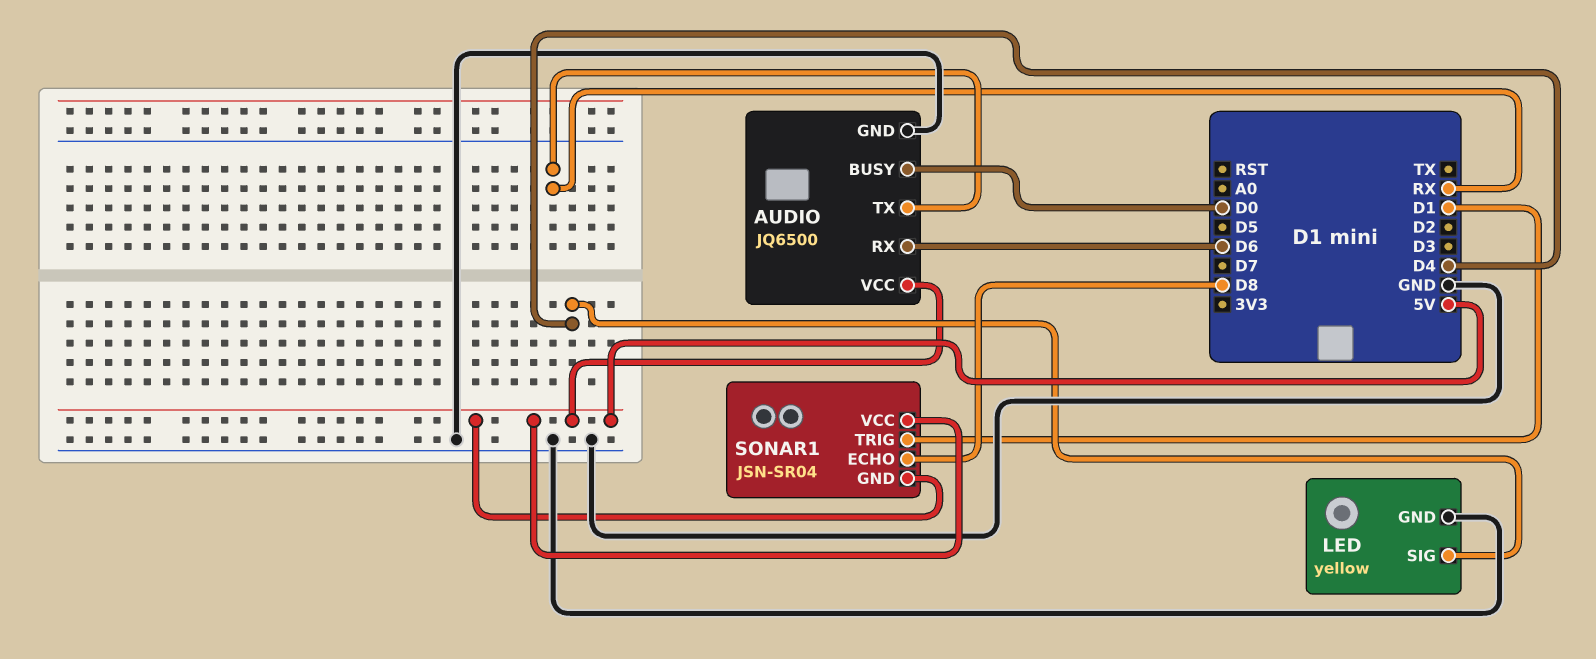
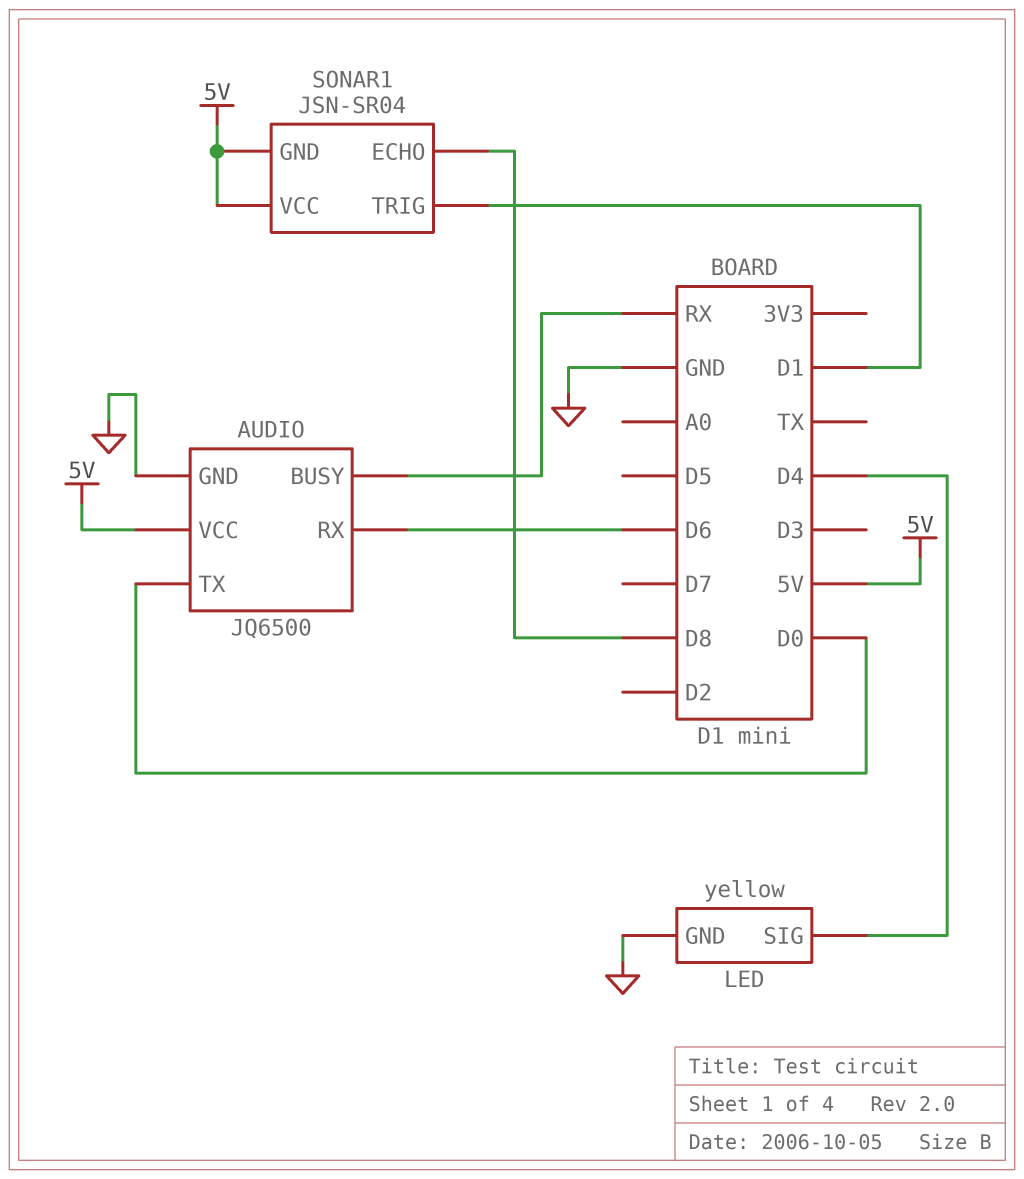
AUDIO pin BUSY: D0 -> RX
AUDIO pin TX: RX -> D0

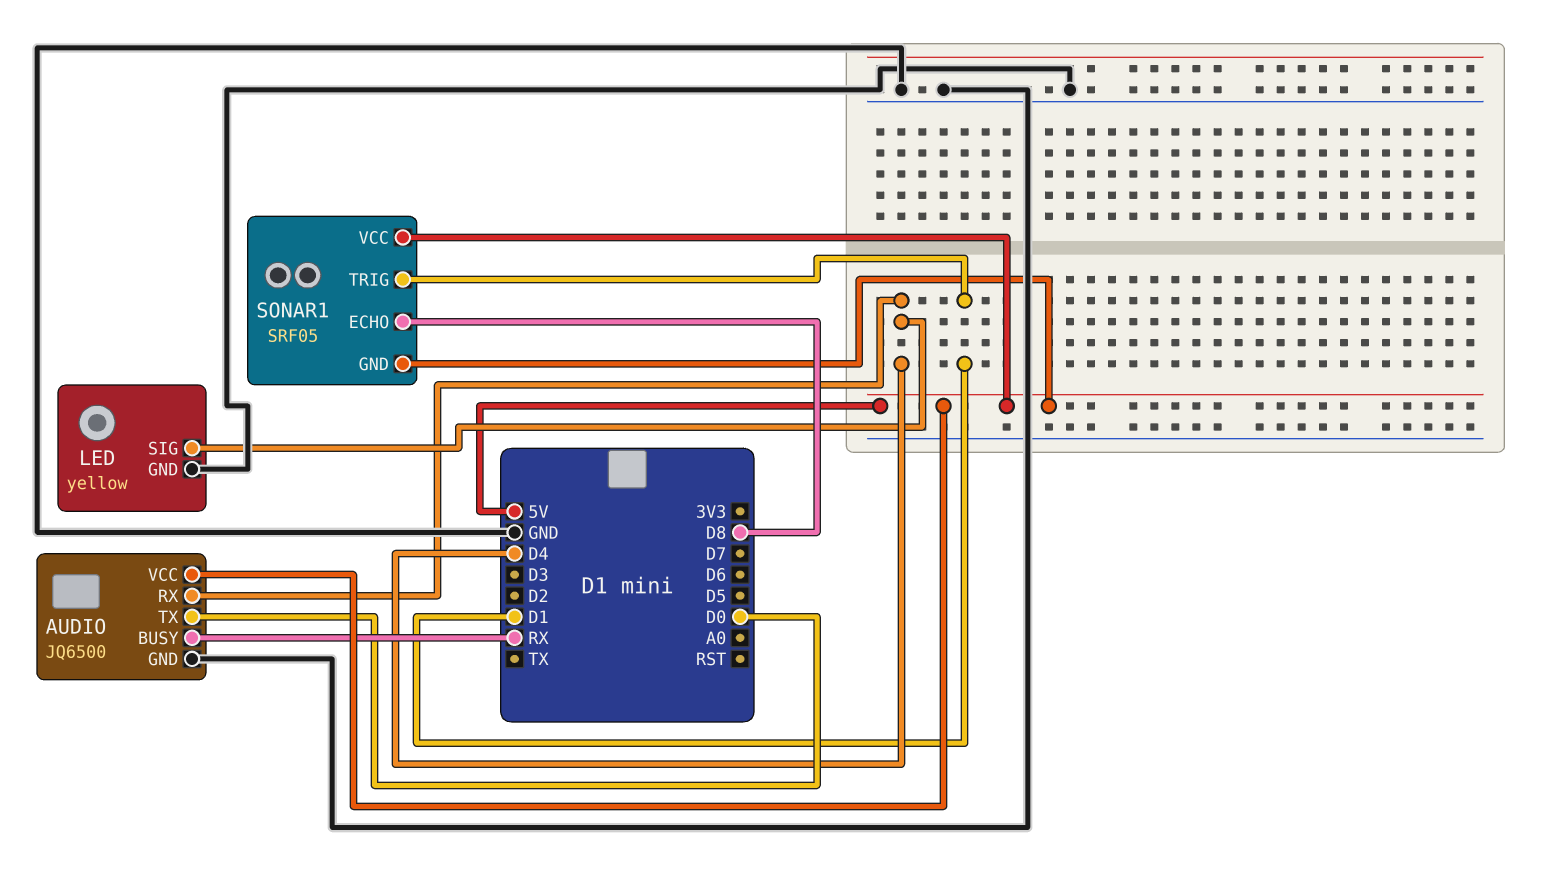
AUDIO pin RX: D6 -> D4
SONAR1: JSN-SR04 -> SRF05

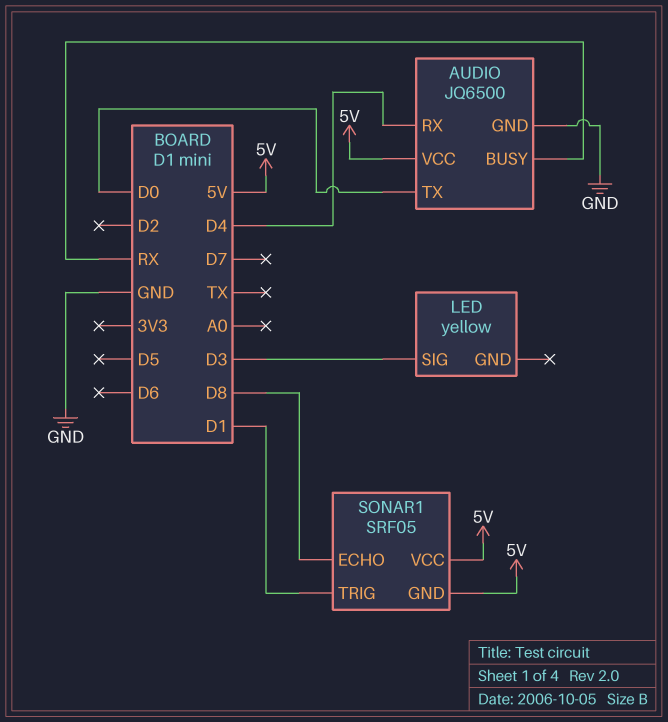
LED pin GND: GND -> none
LED pin SIG: D4 -> D3

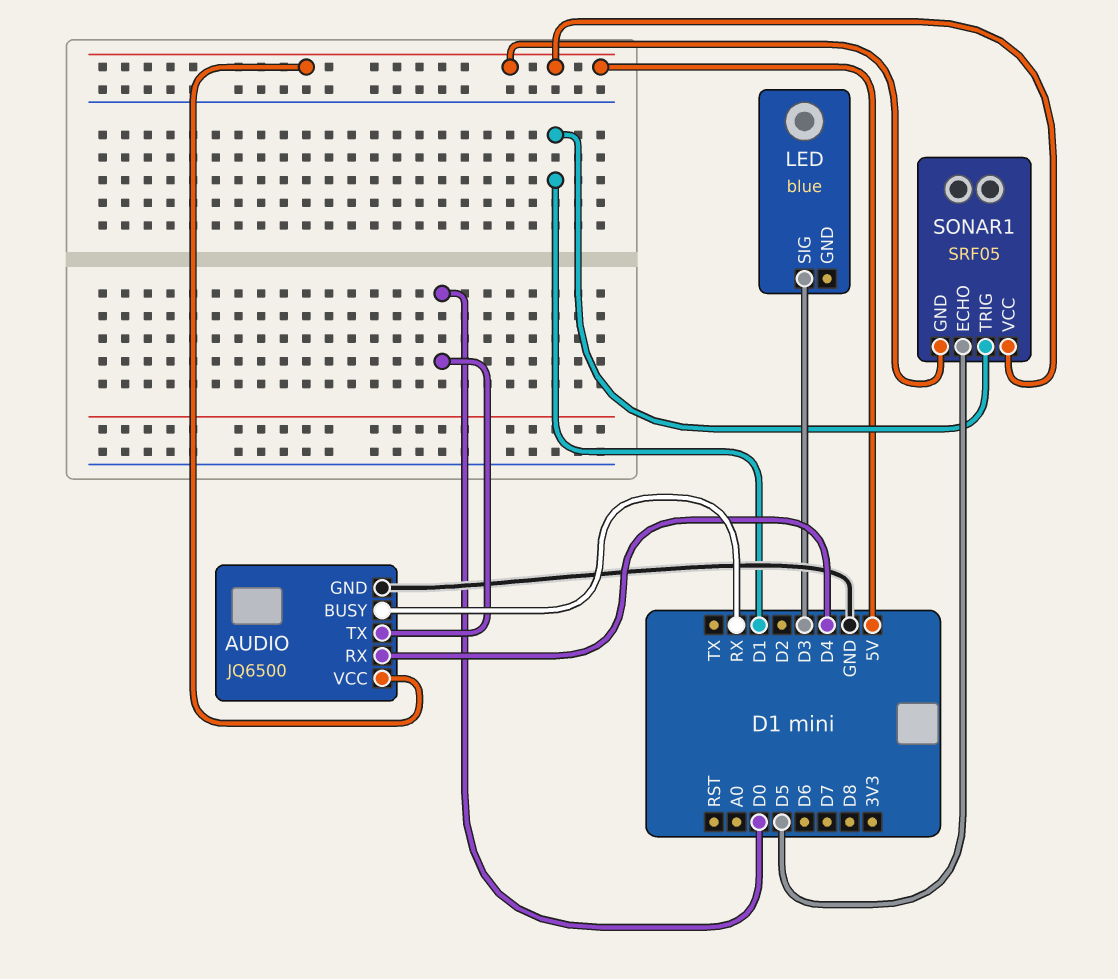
LED: yellow -> blue
SONAR1 pin ECHO: D8 -> D5

